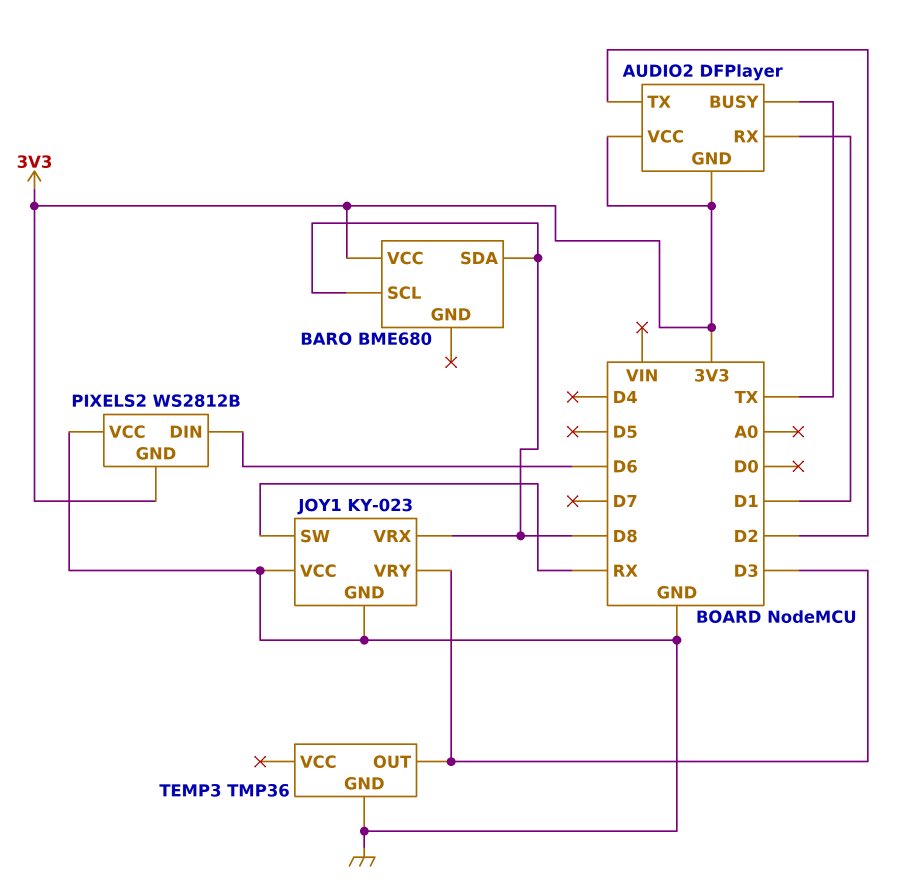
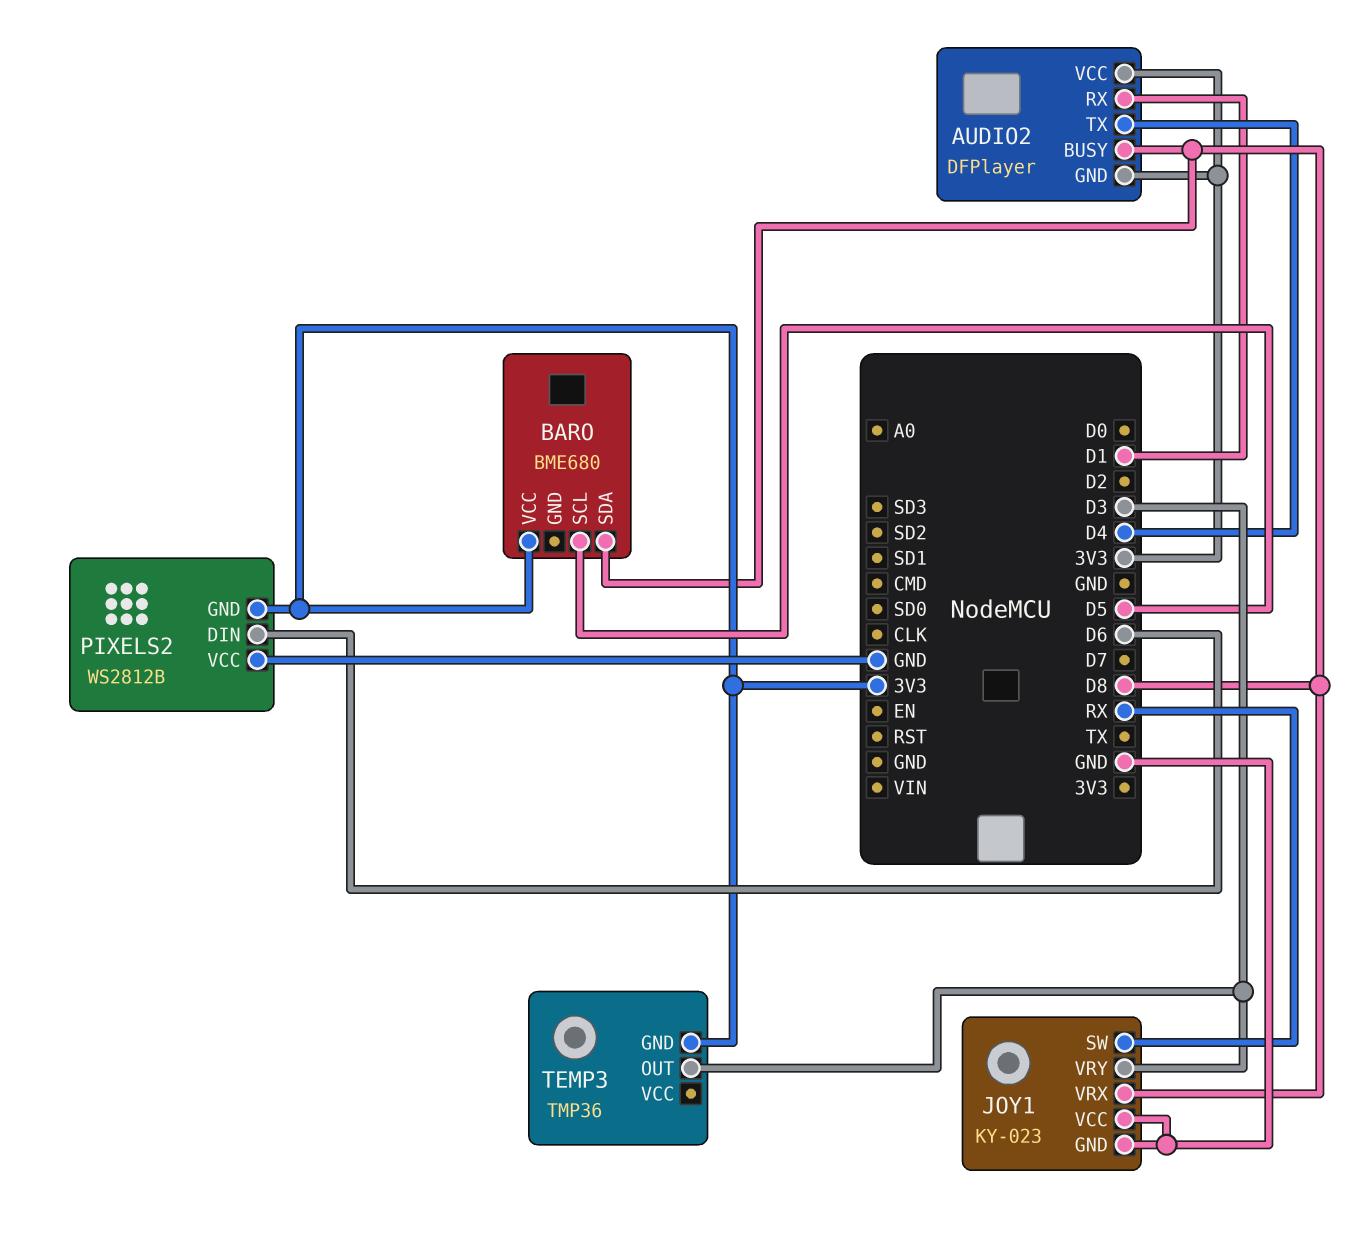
AUDIO2 pin BUSY: TX -> D8
AUDIO2 pin TX: D2 -> D4
BARO pin SCL: D8 -> D5
TEMP3 pin GND: GND -> 3V3

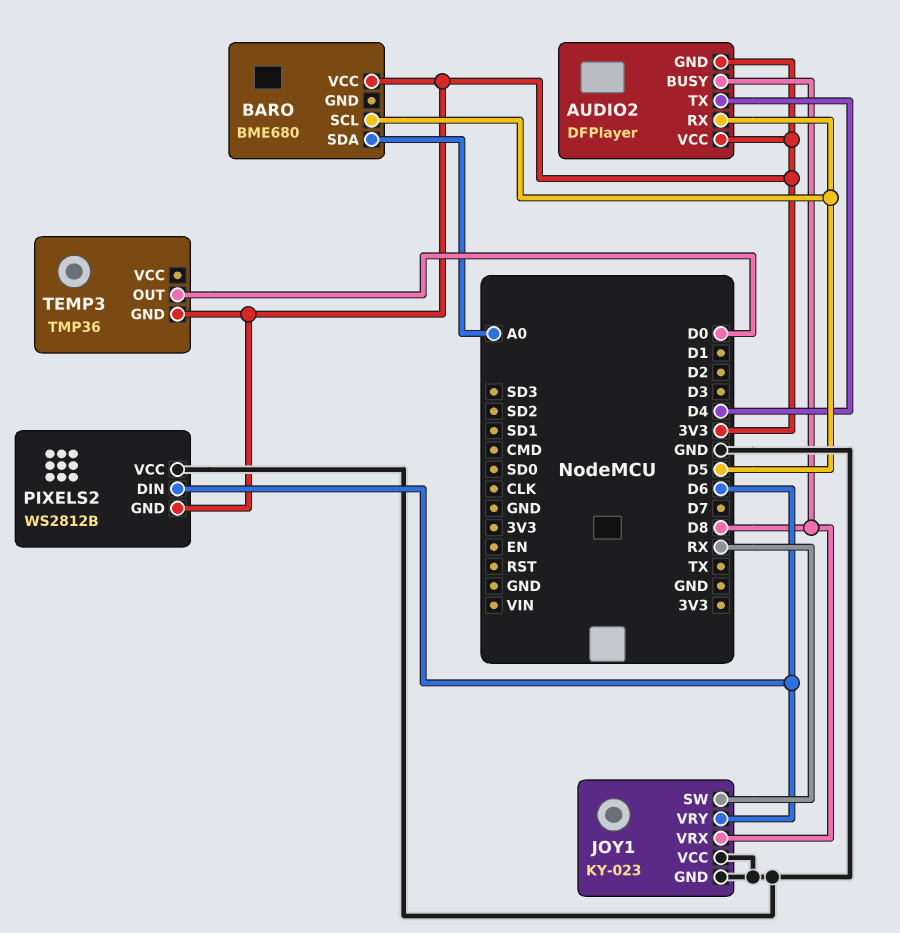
AUDIO2 pin RX: D1 -> D5
BARO pin SDA: D8 -> A0
JOY1 pin VRY: D3 -> D6
TEMP3 pin OUT: D3 -> D0

